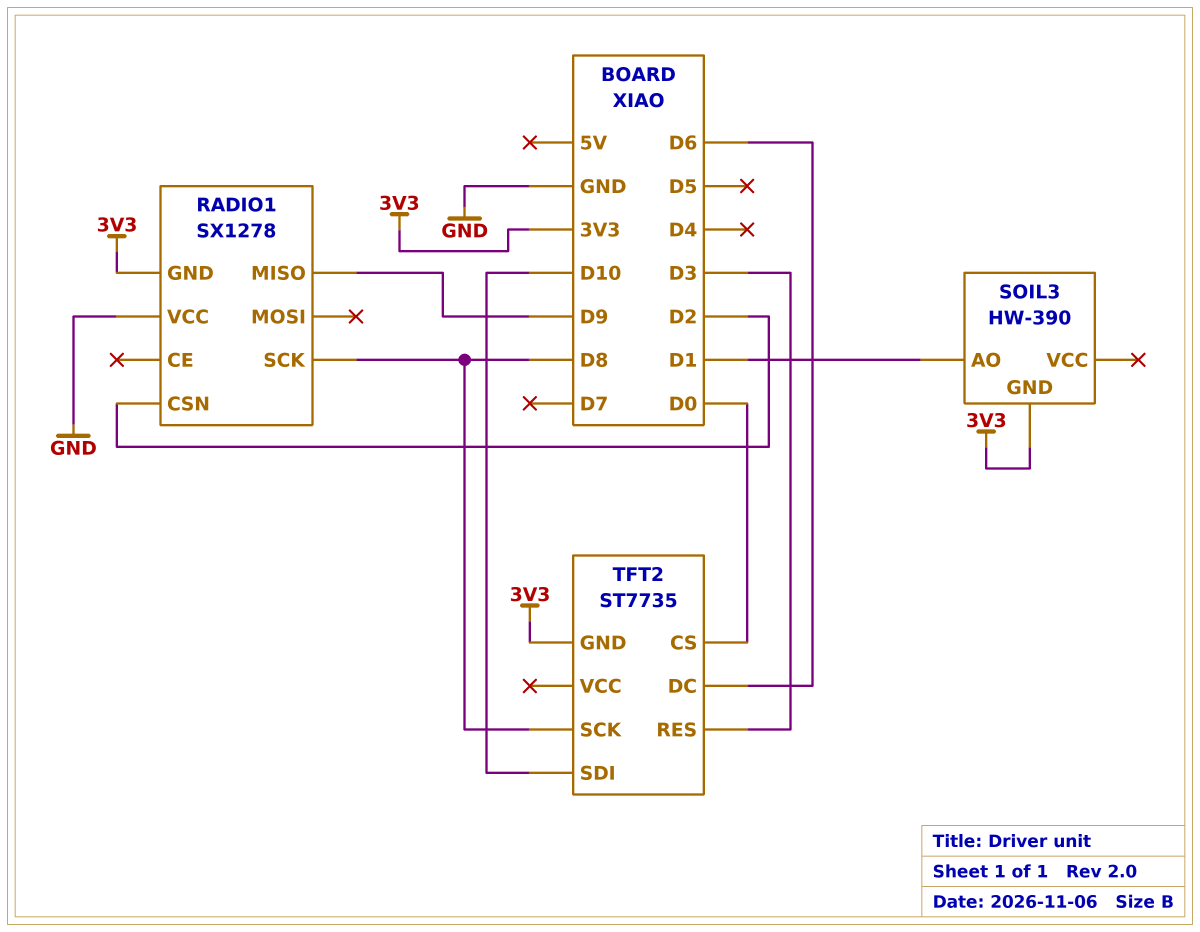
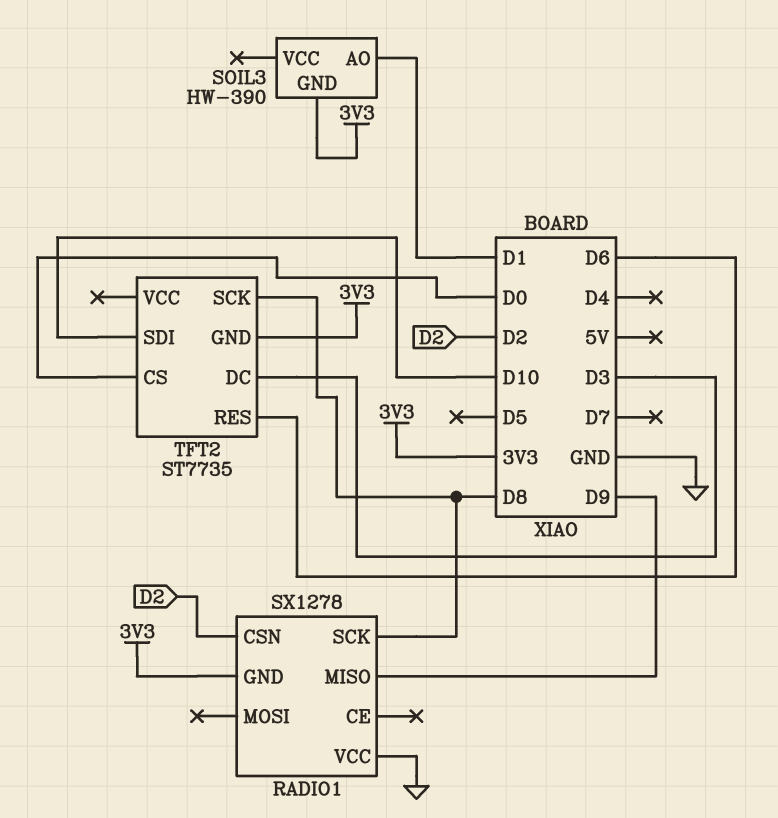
TFT2 pin DC: D6 -> D3
TFT2 pin RES: D3 -> D6

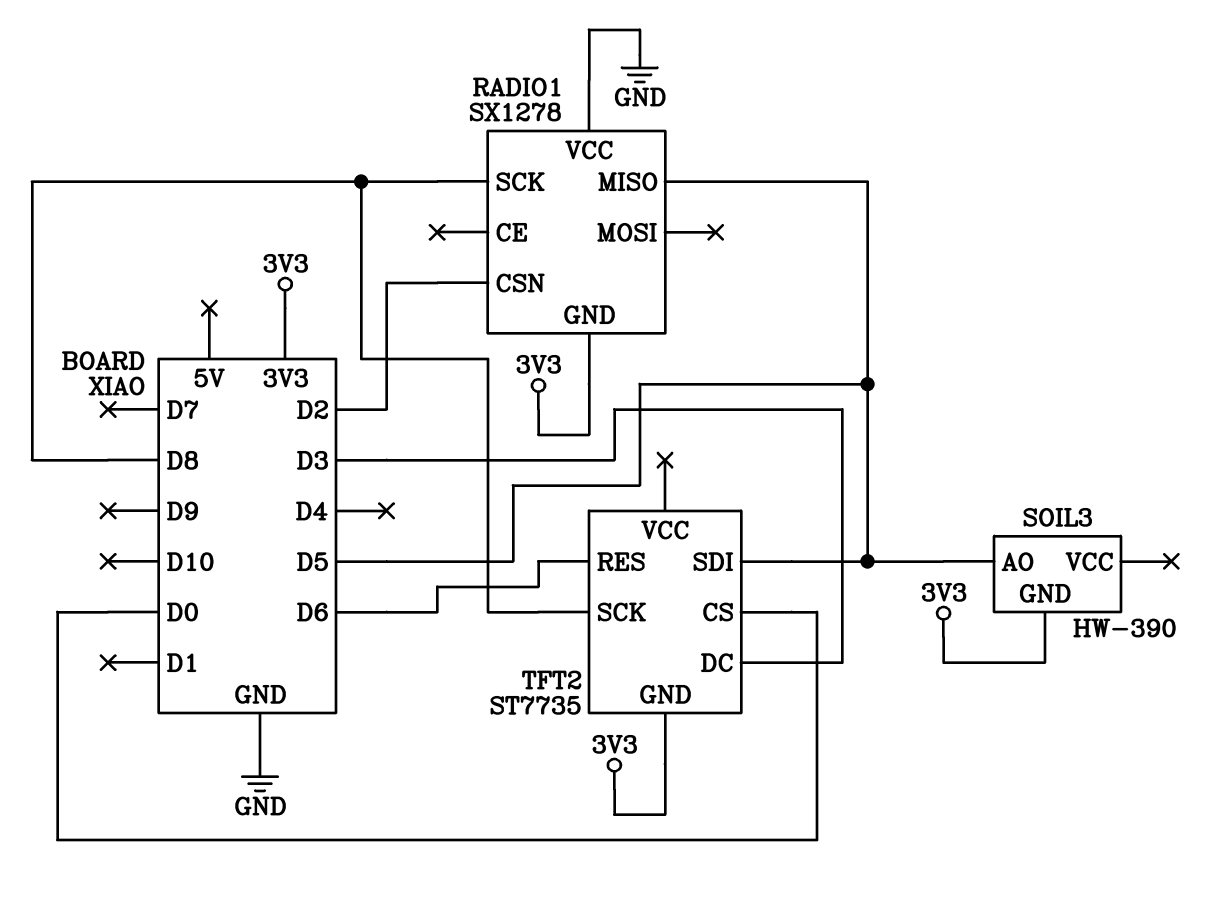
RADIO1 pin MISO: D9 -> D5
SOIL3 pin AO: D1 -> D5
TFT2 pin SDI: D10 -> D5

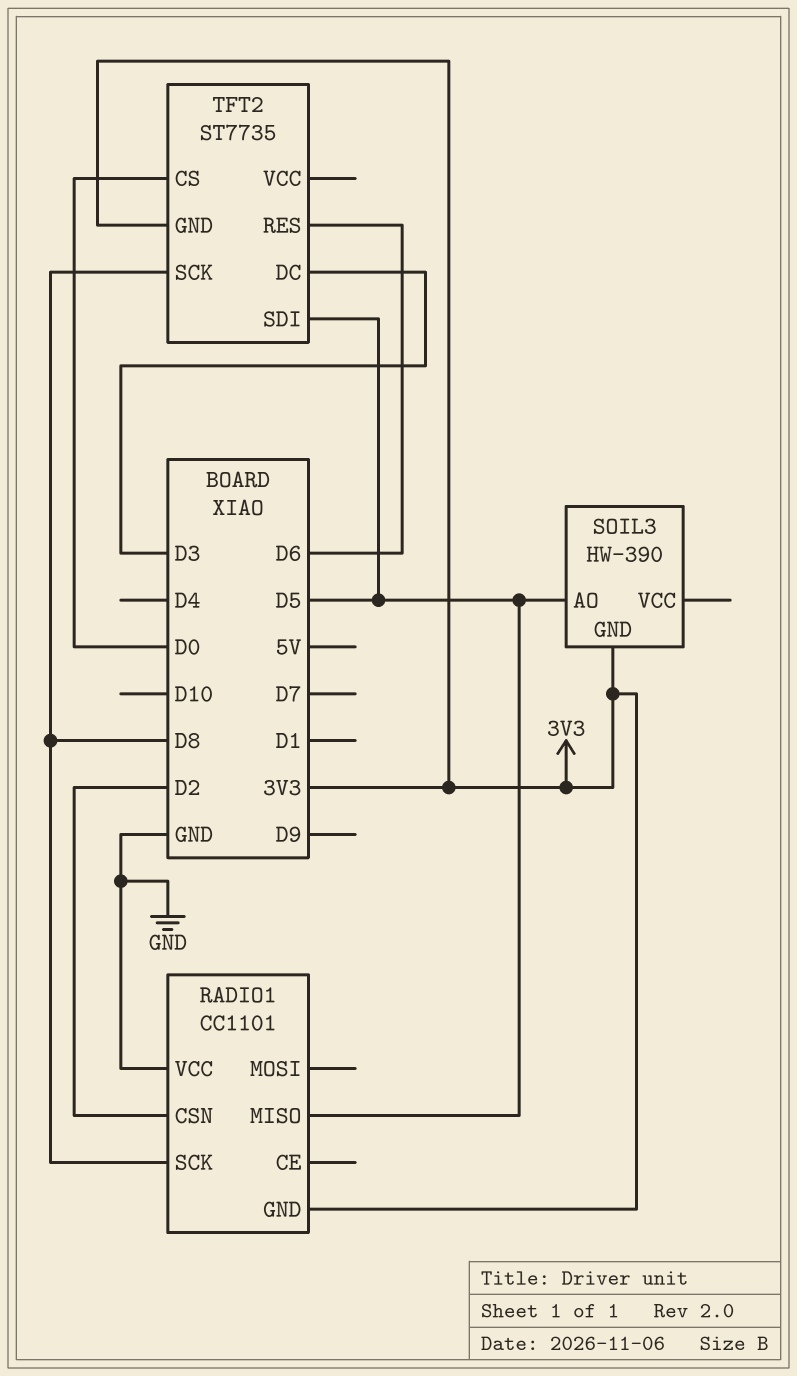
RADIO1: SX1278 -> CC1101

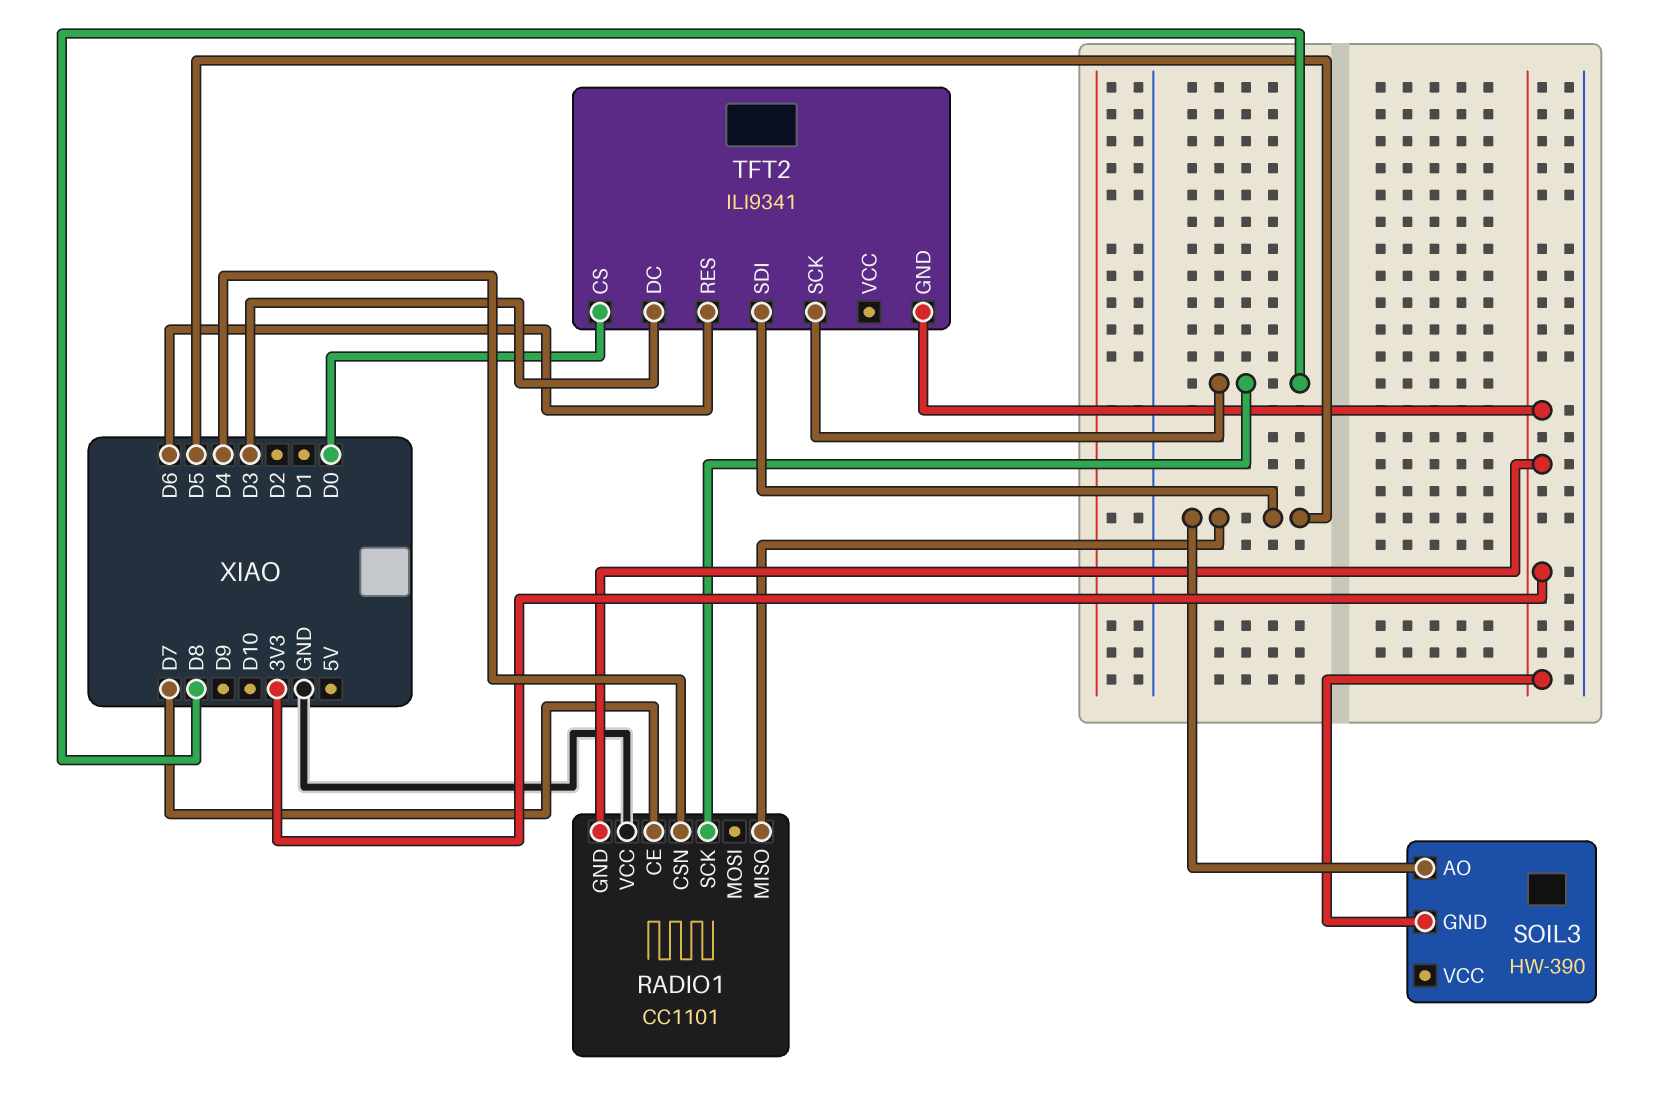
RADIO1 pin CE: none -> D7
RADIO1 pin CSN: D2 -> D4
TFT2: ST7735 -> ILI9341

